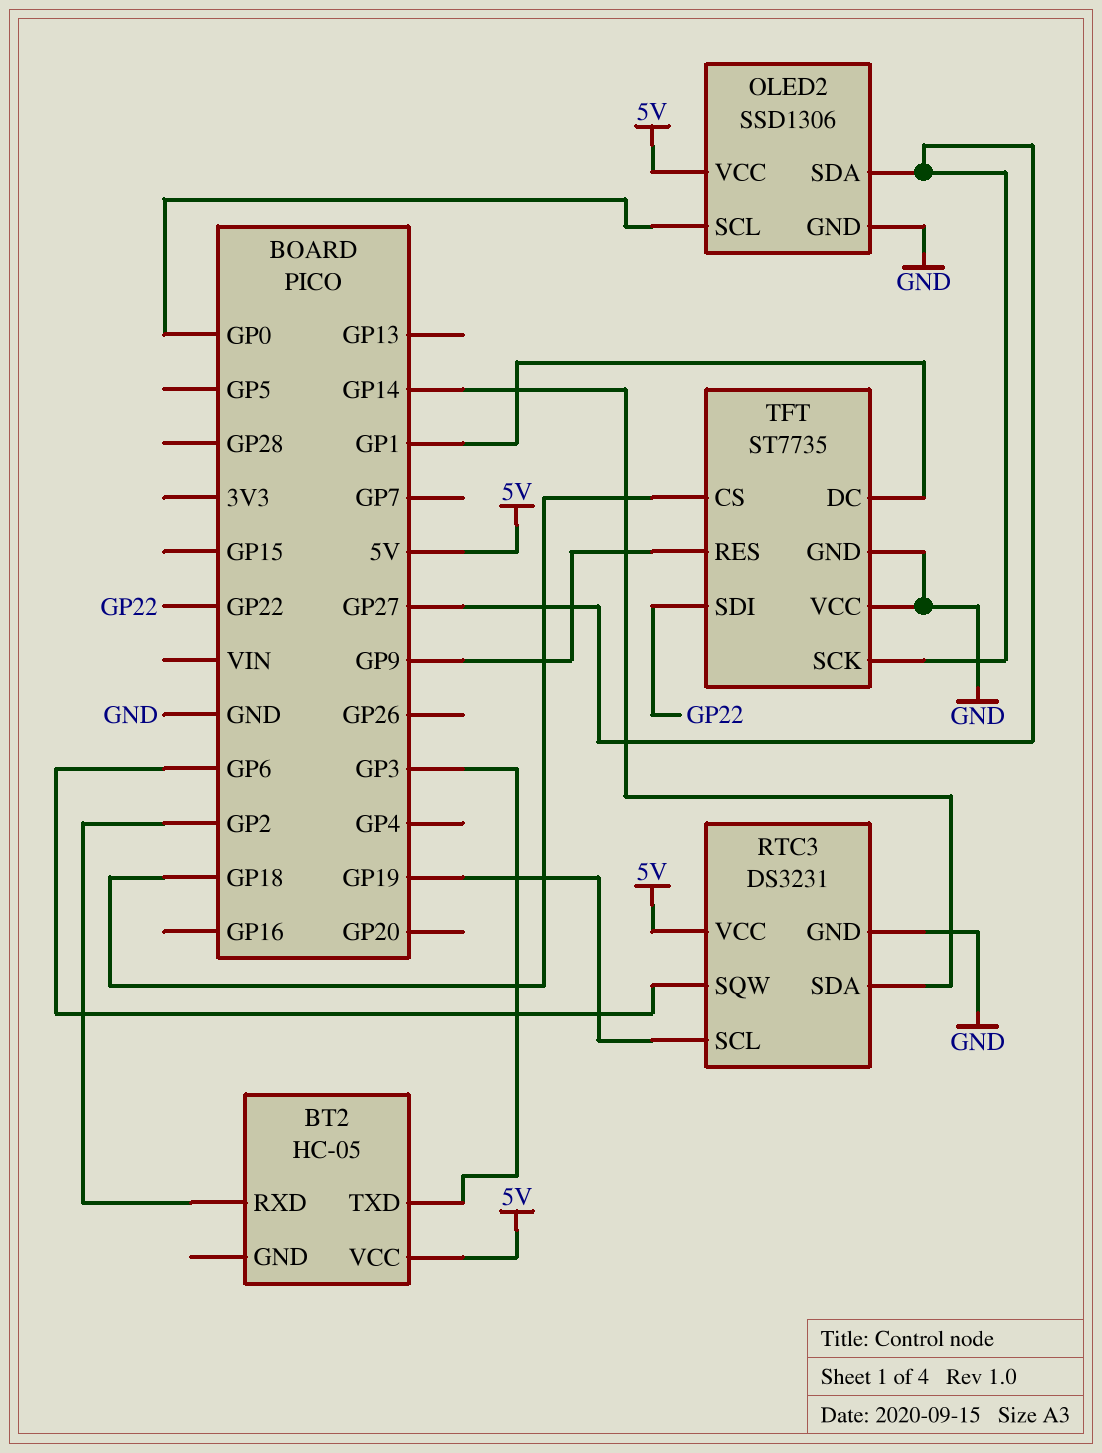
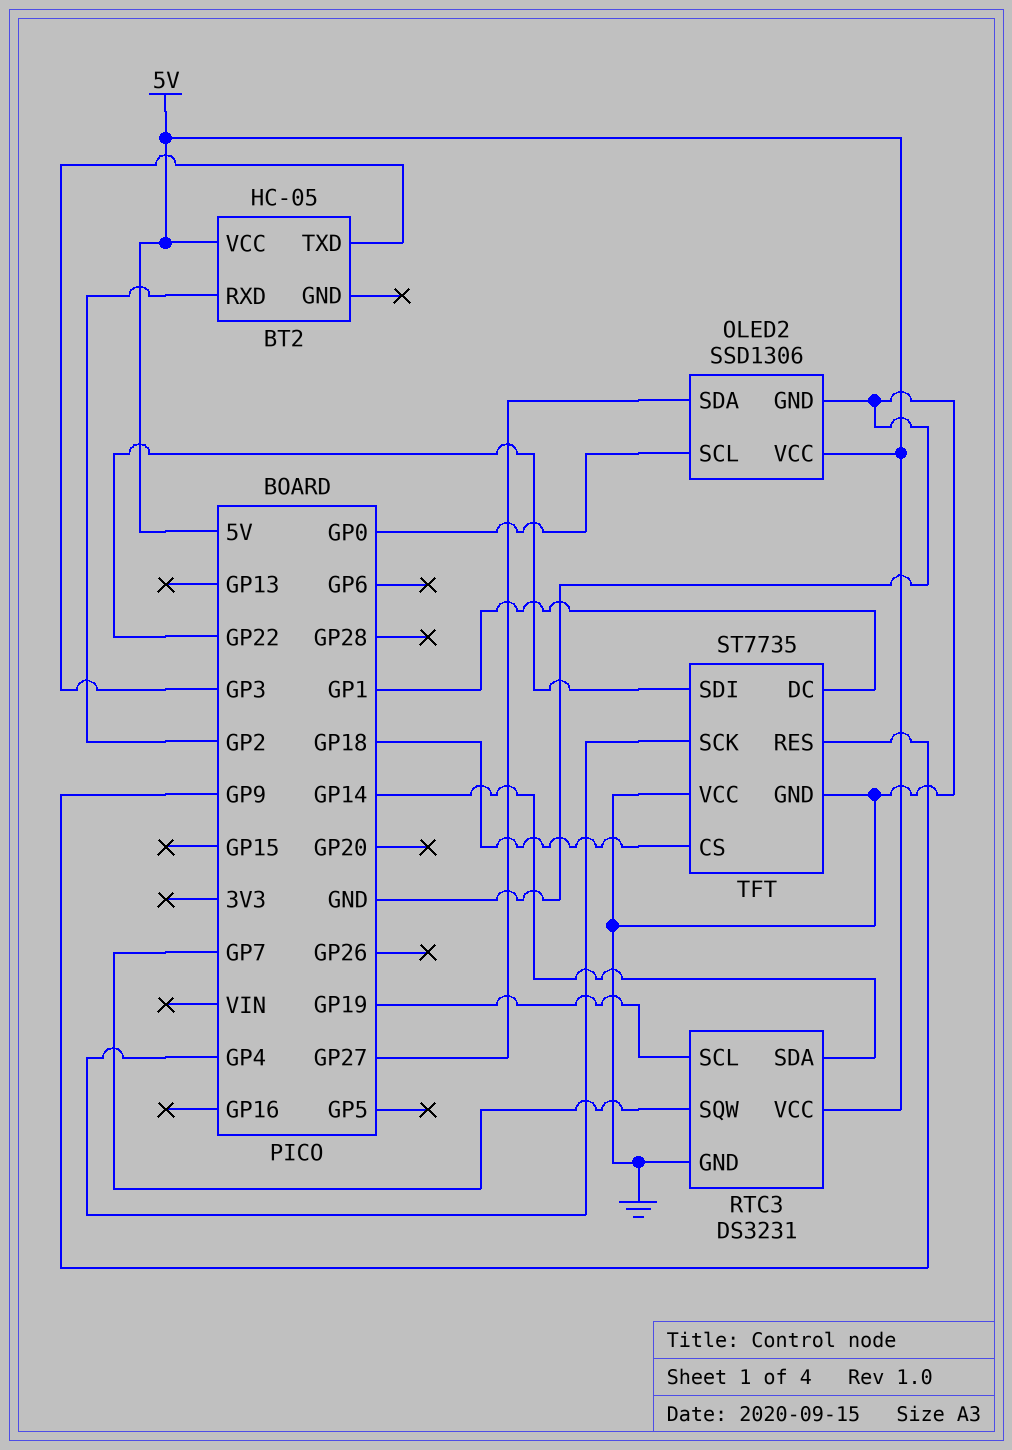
RTC3 pin SQW: GP6 -> GP7
TFT pin SCK: GP27 -> GP4

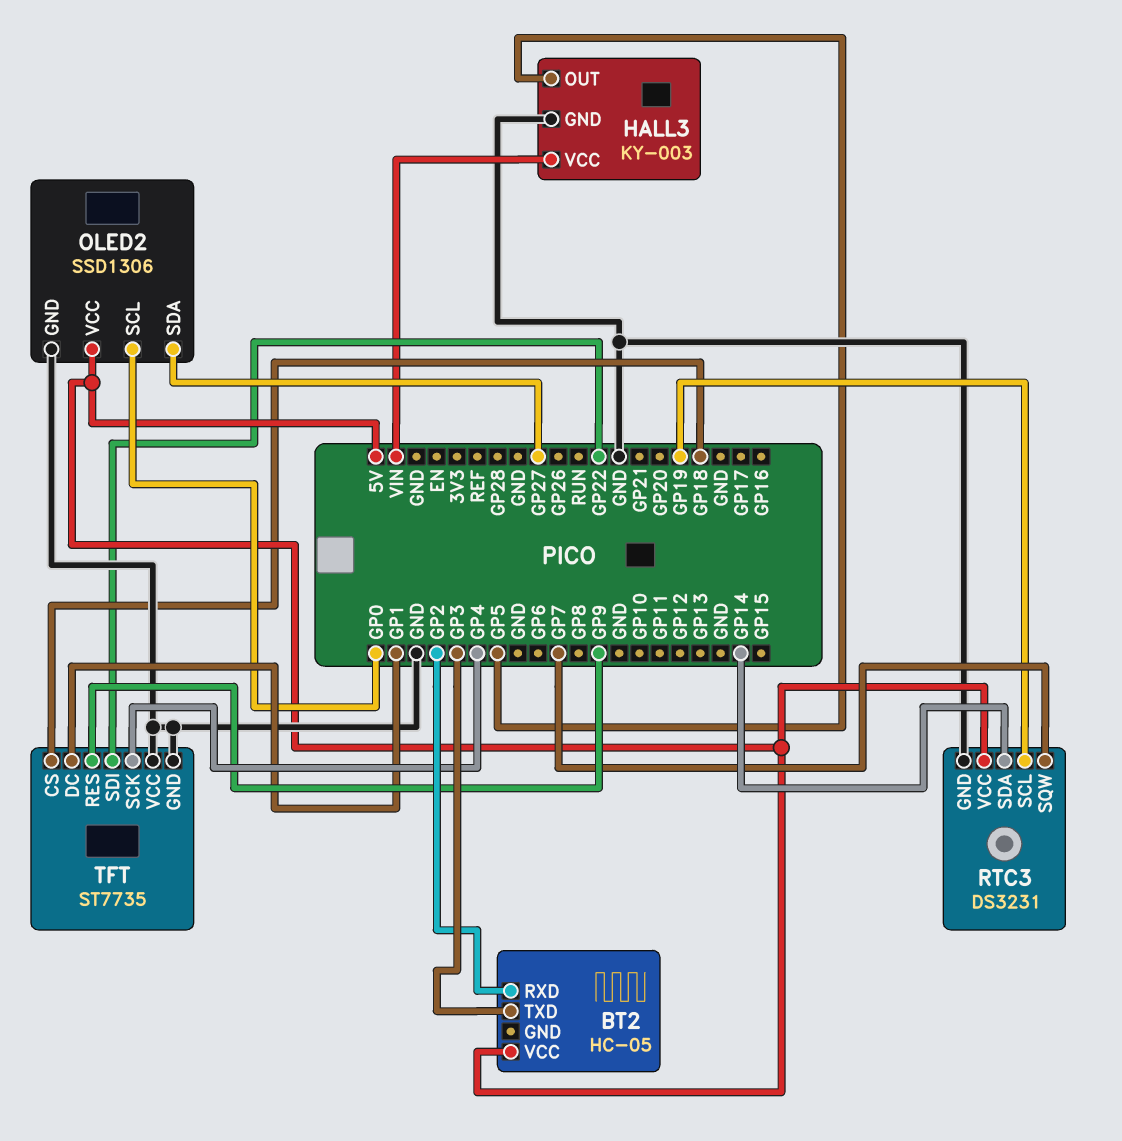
HALL3: none -> KY-003
HALL3 pin GND: none -> GND
HALL3 pin OUT: none -> GP5
HALL3 pin VCC: none -> VIN

